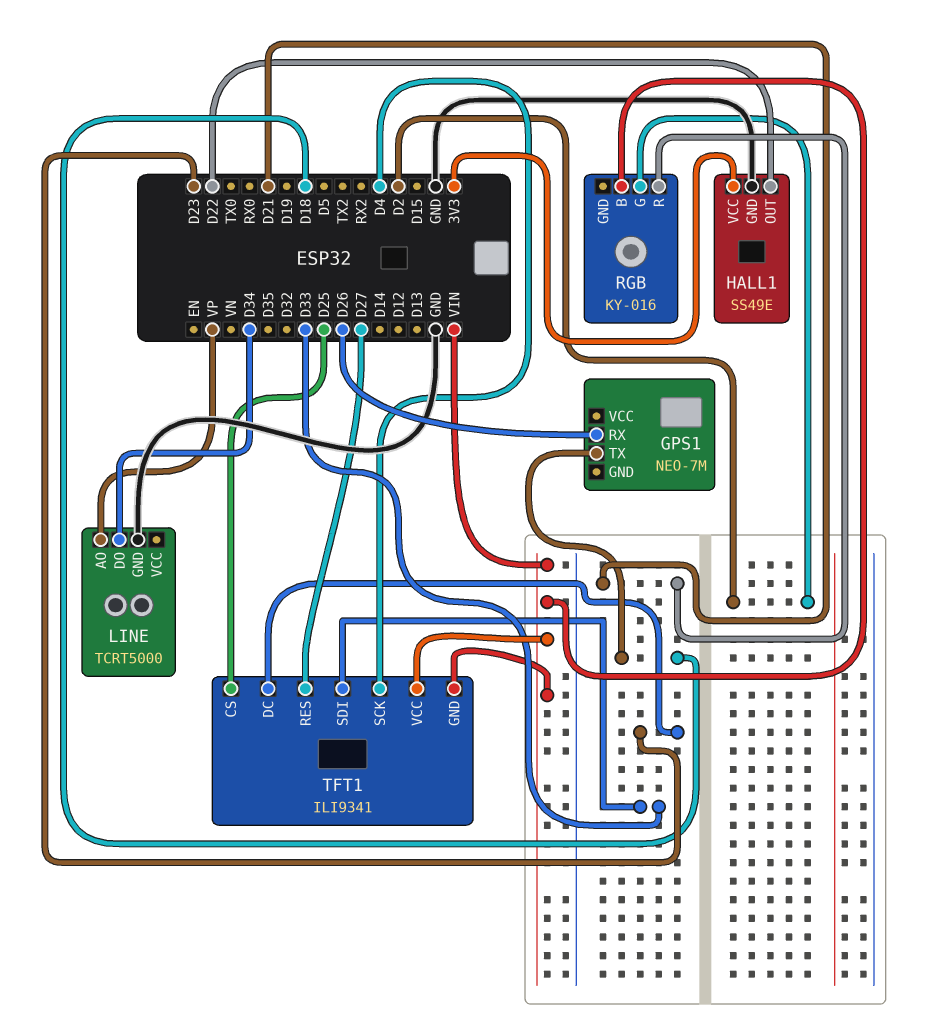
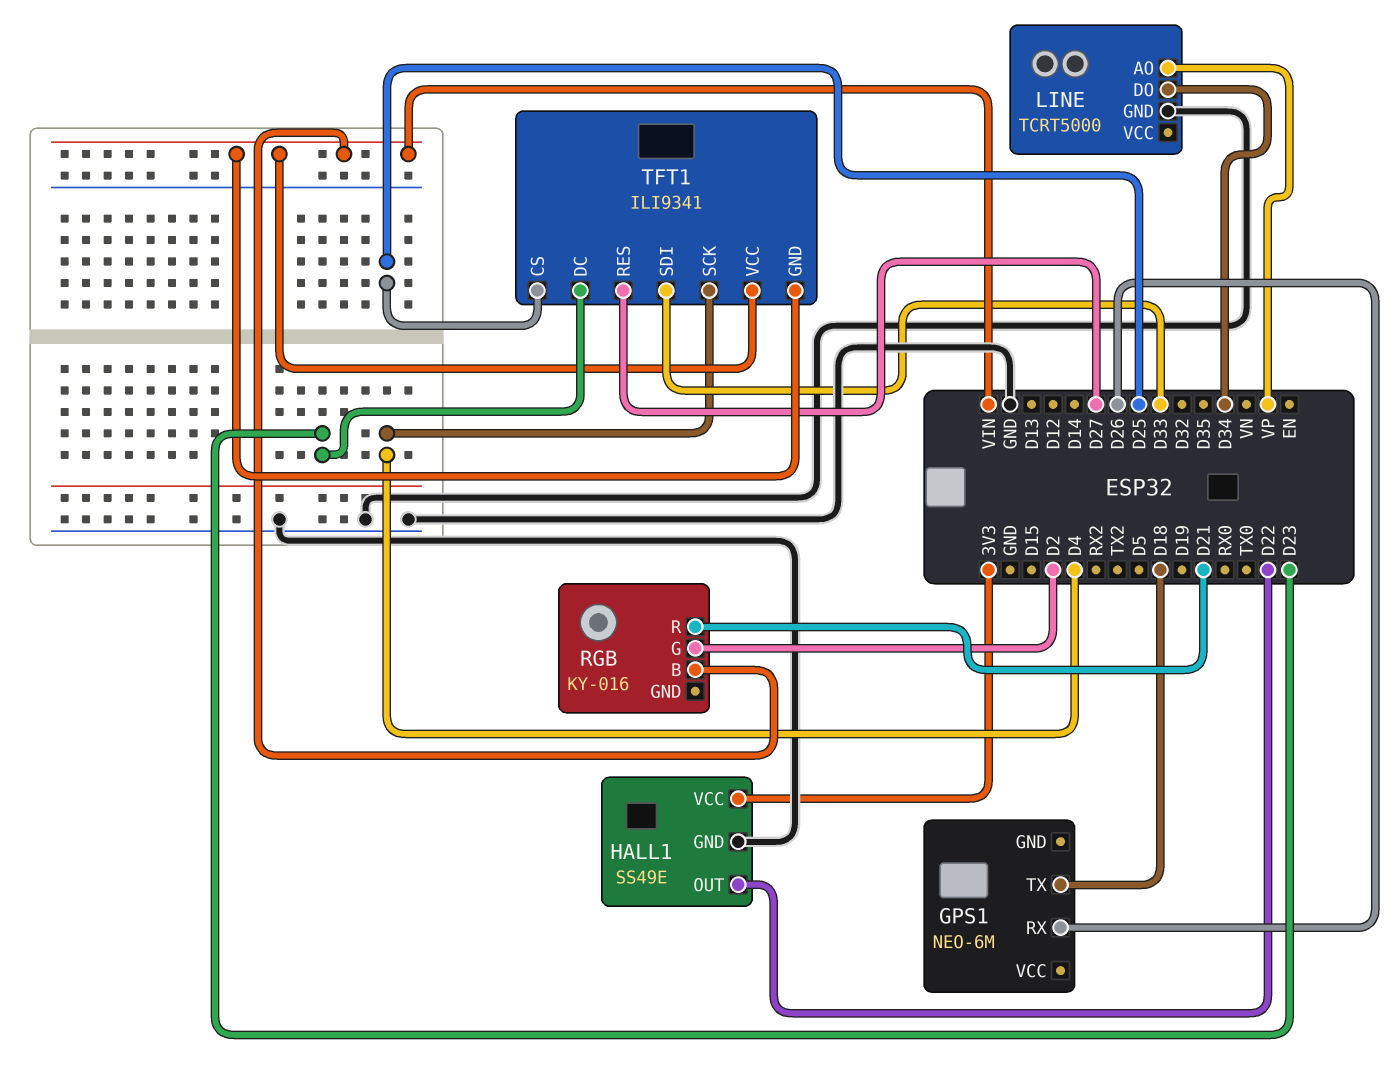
GPS1: NEO-7M -> NEO-6M

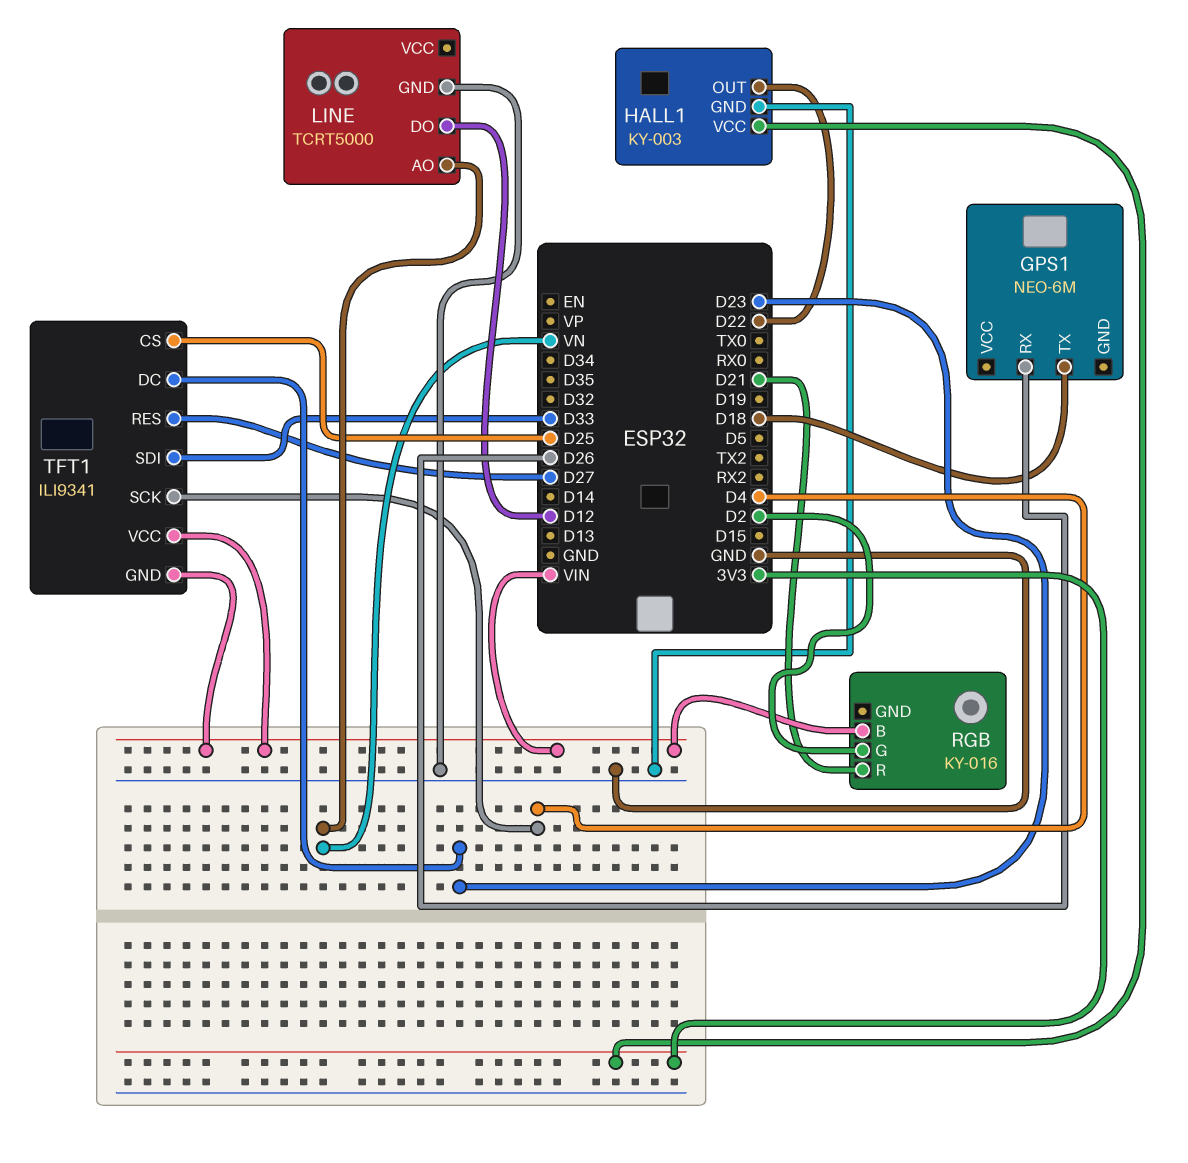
HALL1: SS49E -> KY-003
LINE pin AO: VP -> VN
LINE pin DO: D34 -> D12

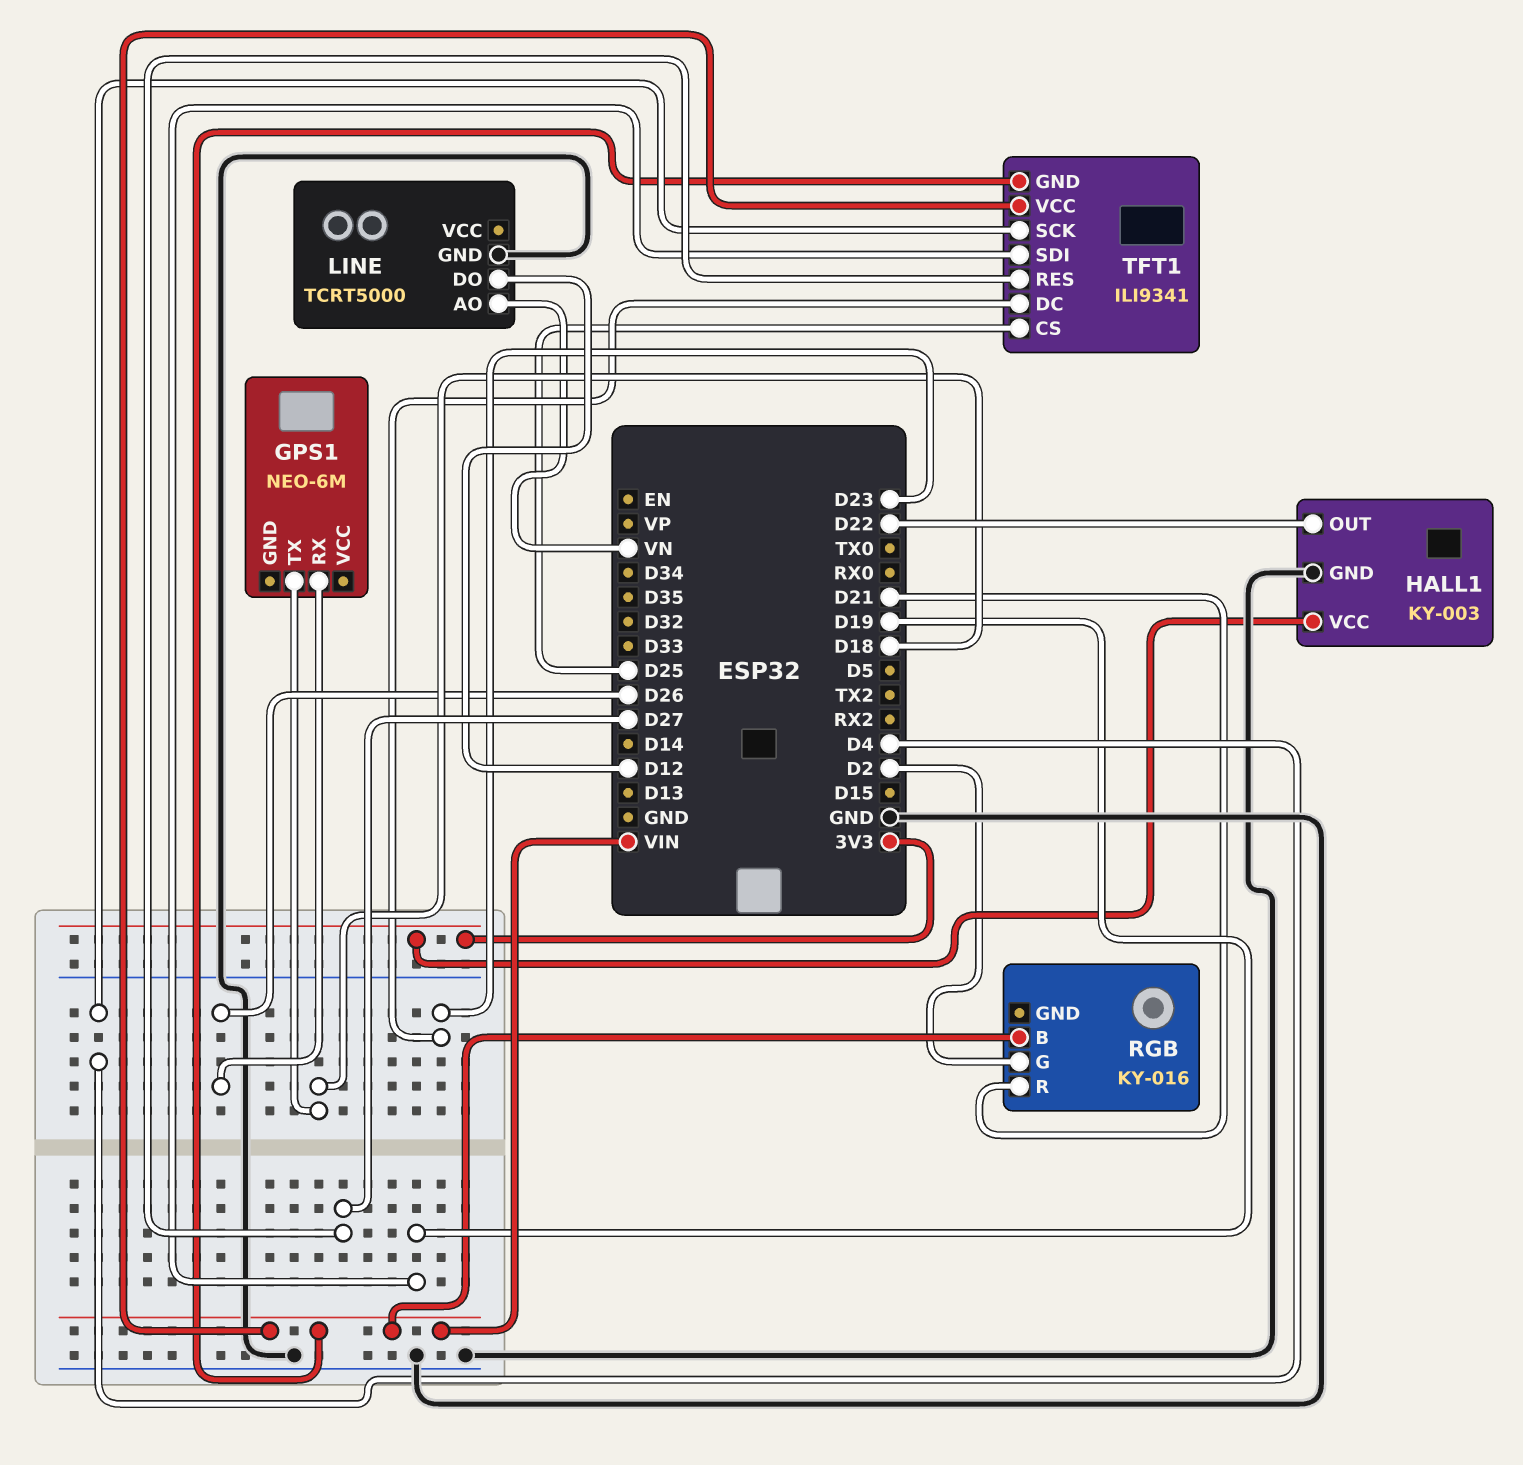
TFT1 pin SDI: D33 -> D19

